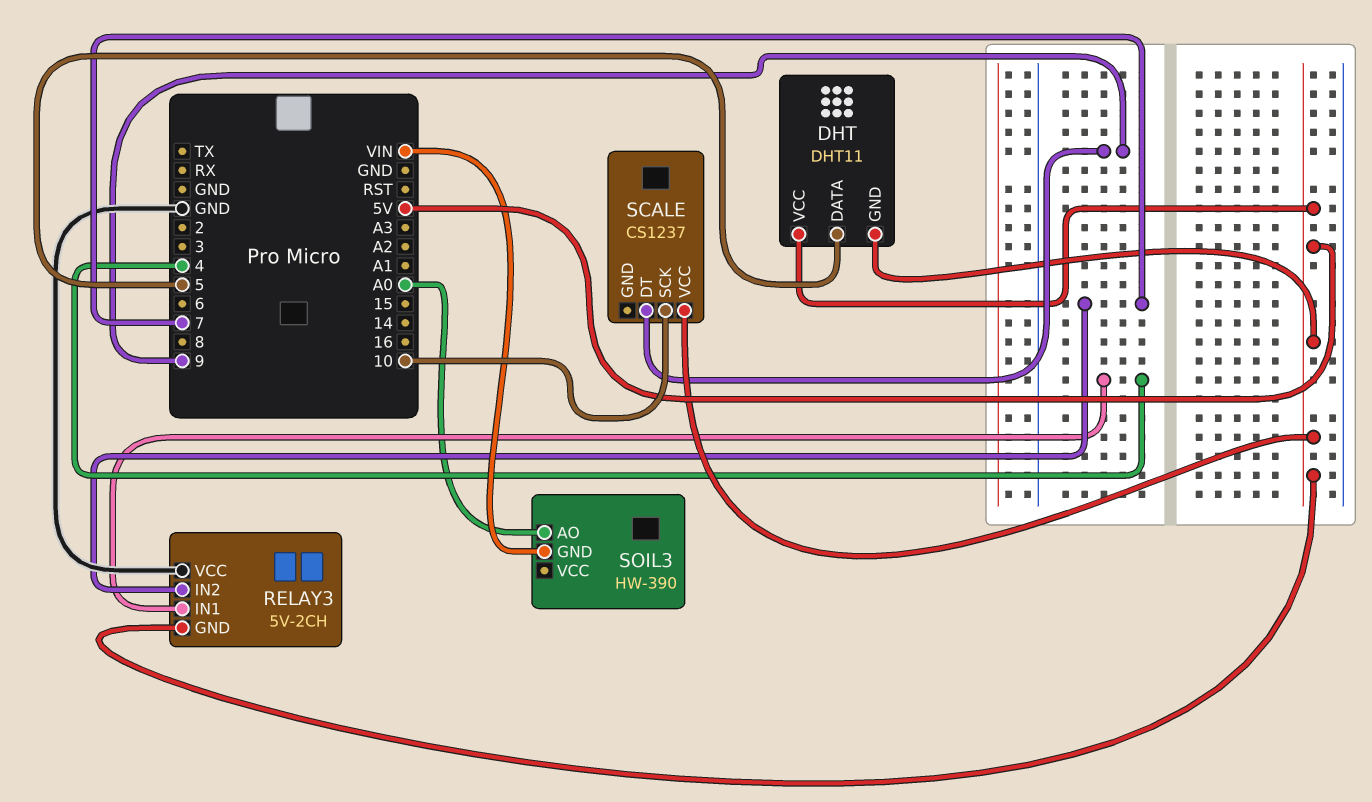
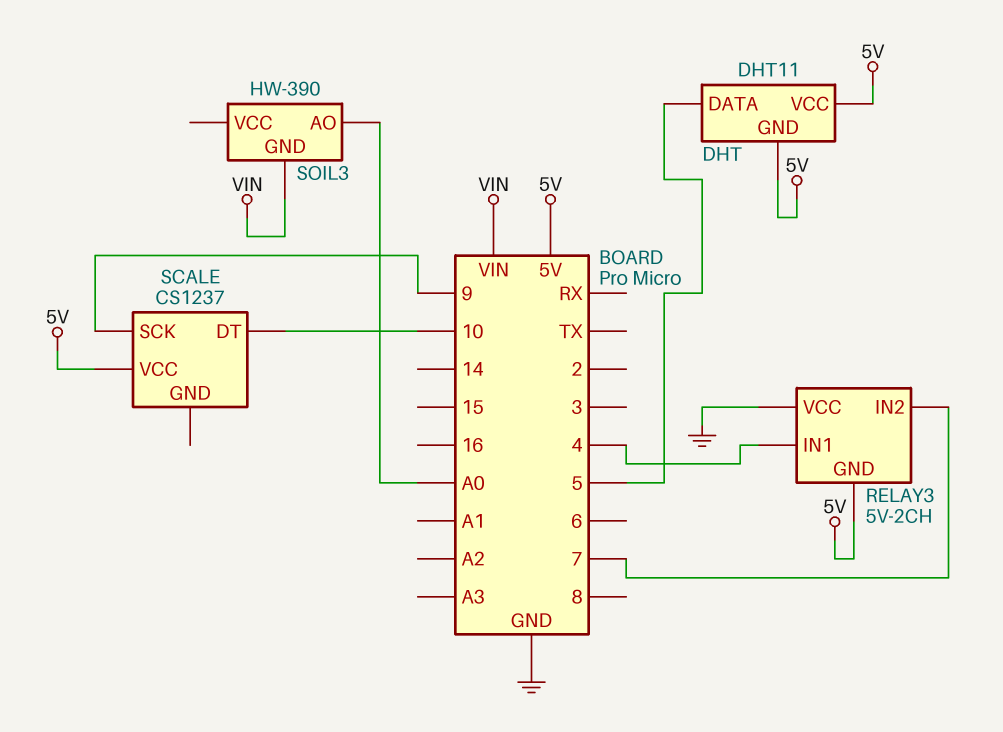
SCALE pin DT: 9 -> 10
SCALE pin SCK: 10 -> 9

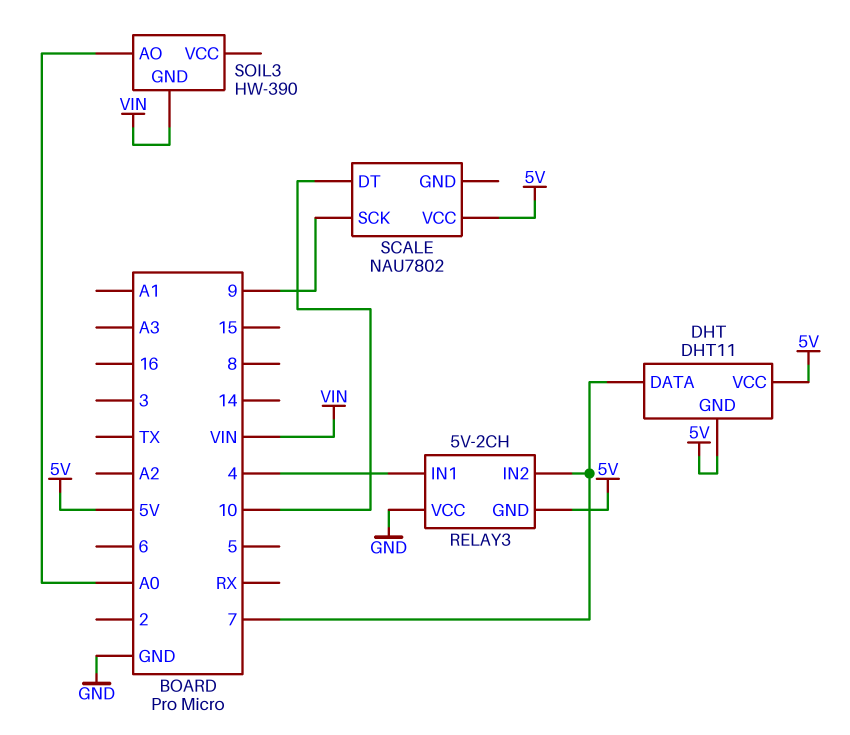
DHT pin DATA: 5 -> 7
SCALE: CS1237 -> NAU7802

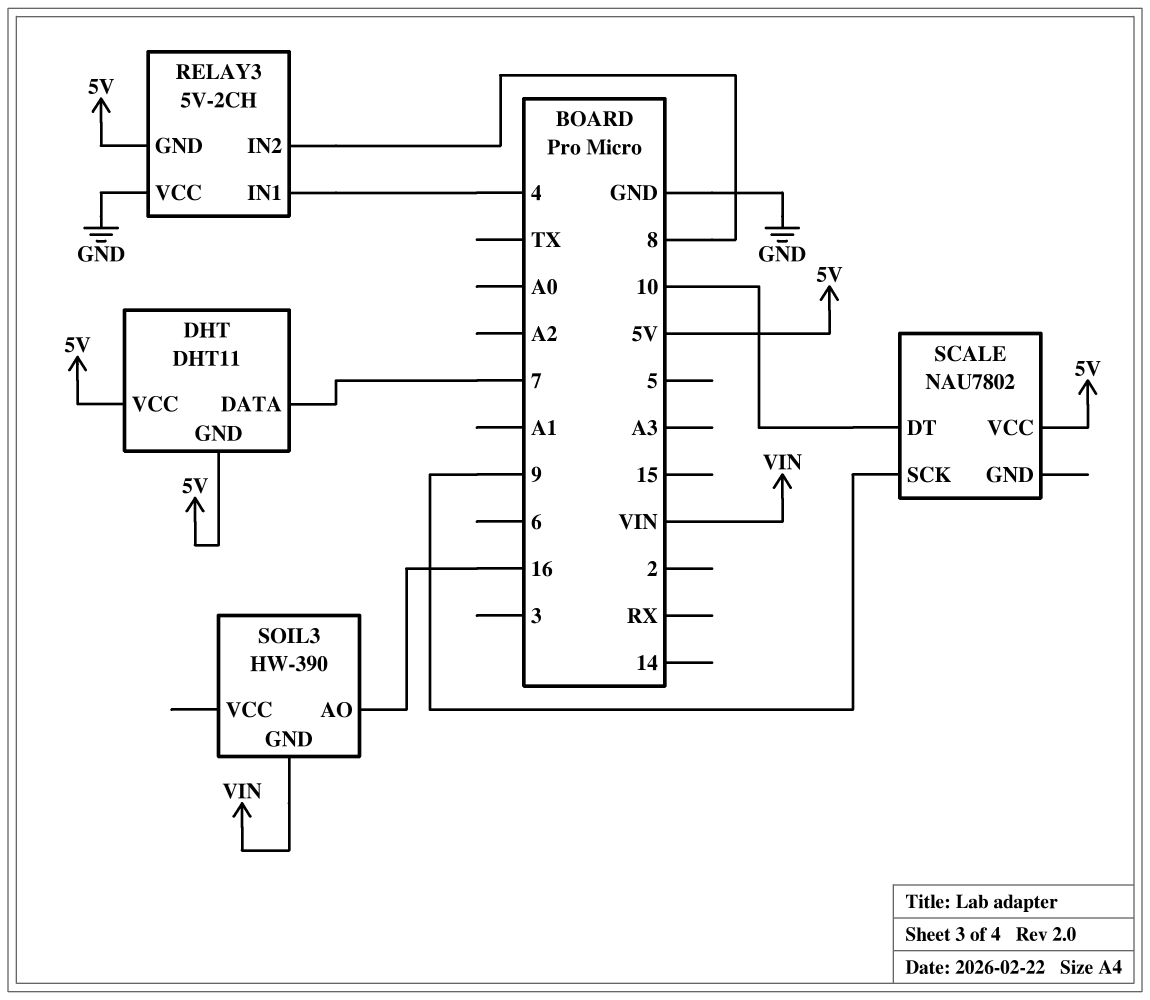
RELAY3 pin IN2: 7 -> 8
SOIL3 pin AO: A0 -> 16

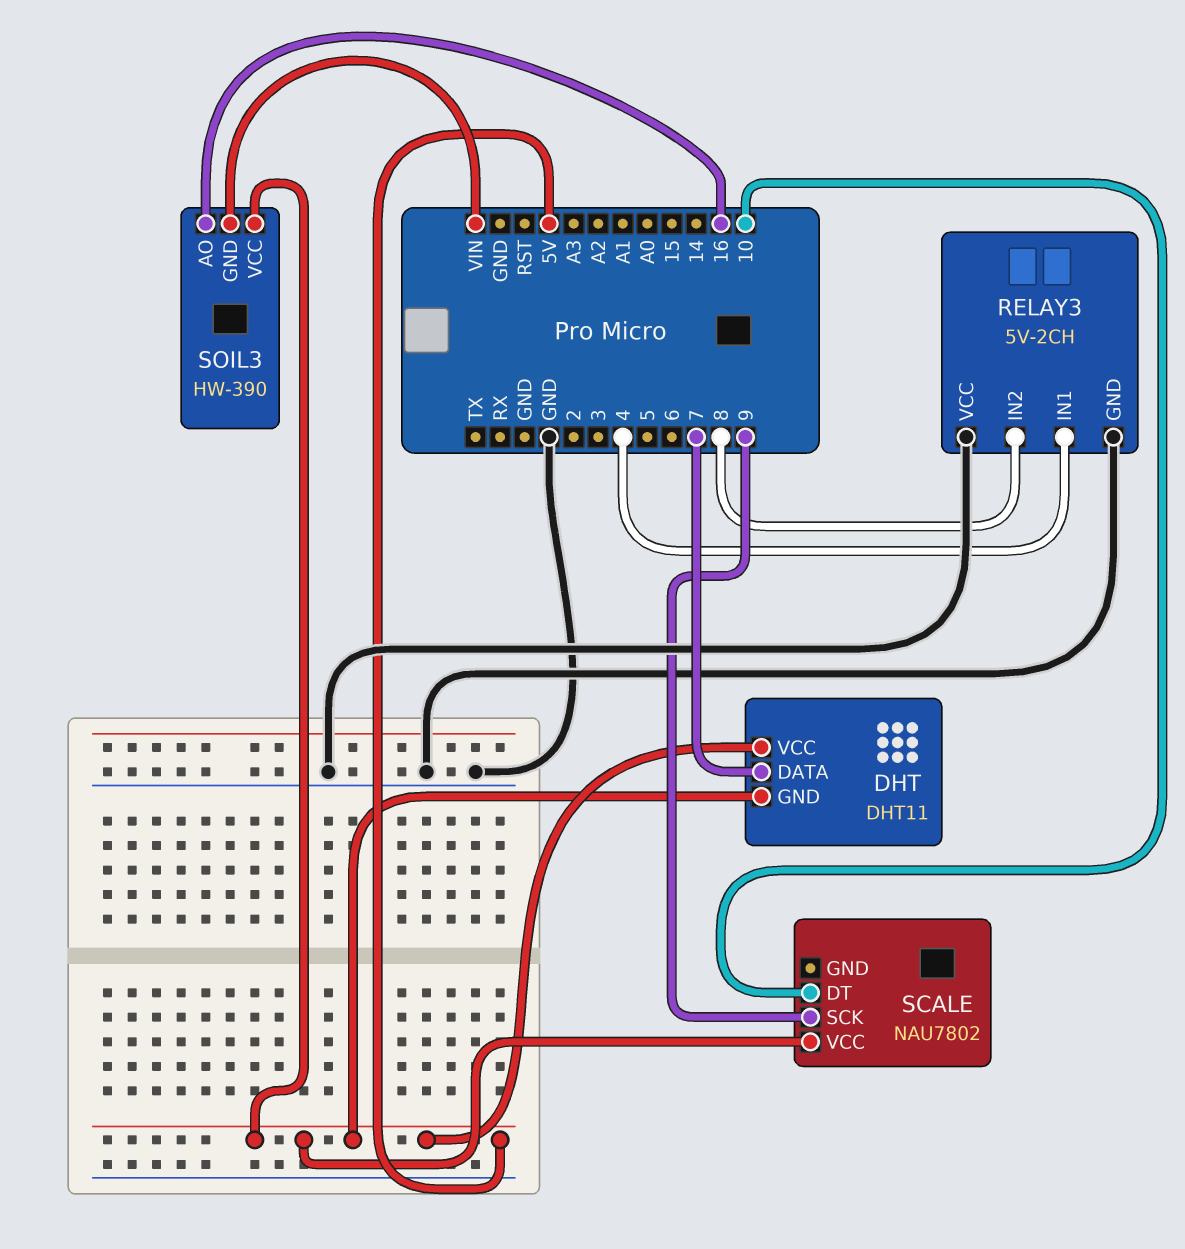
RELAY3 pin GND: 5V -> GND
SOIL3 pin VCC: none -> 5V

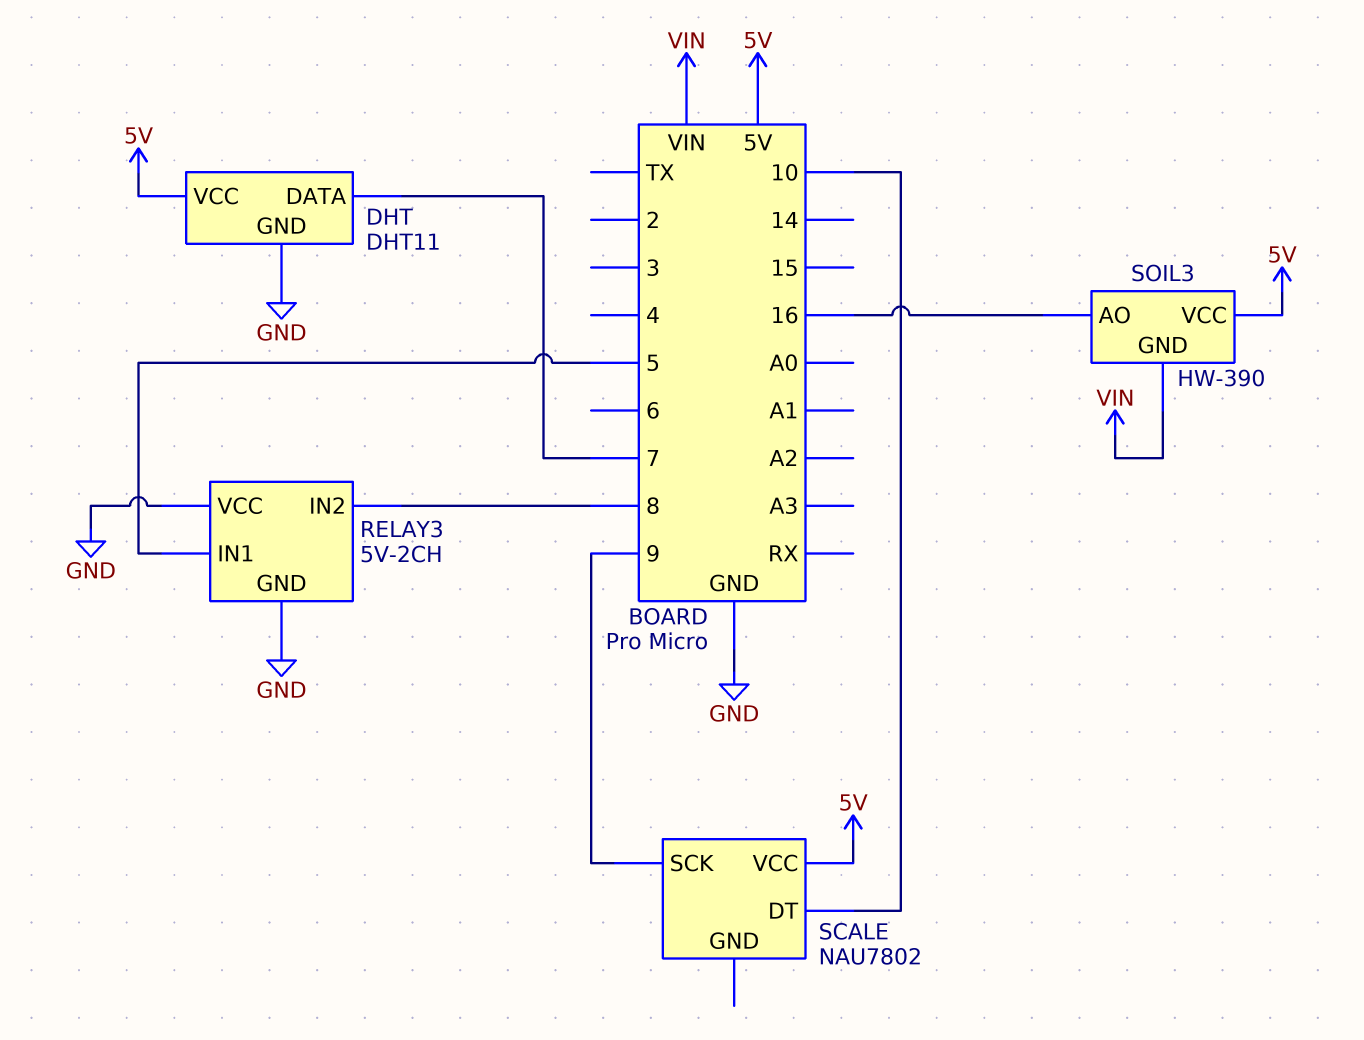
DHT pin GND: 5V -> GND
RELAY3 pin IN1: 4 -> 5

